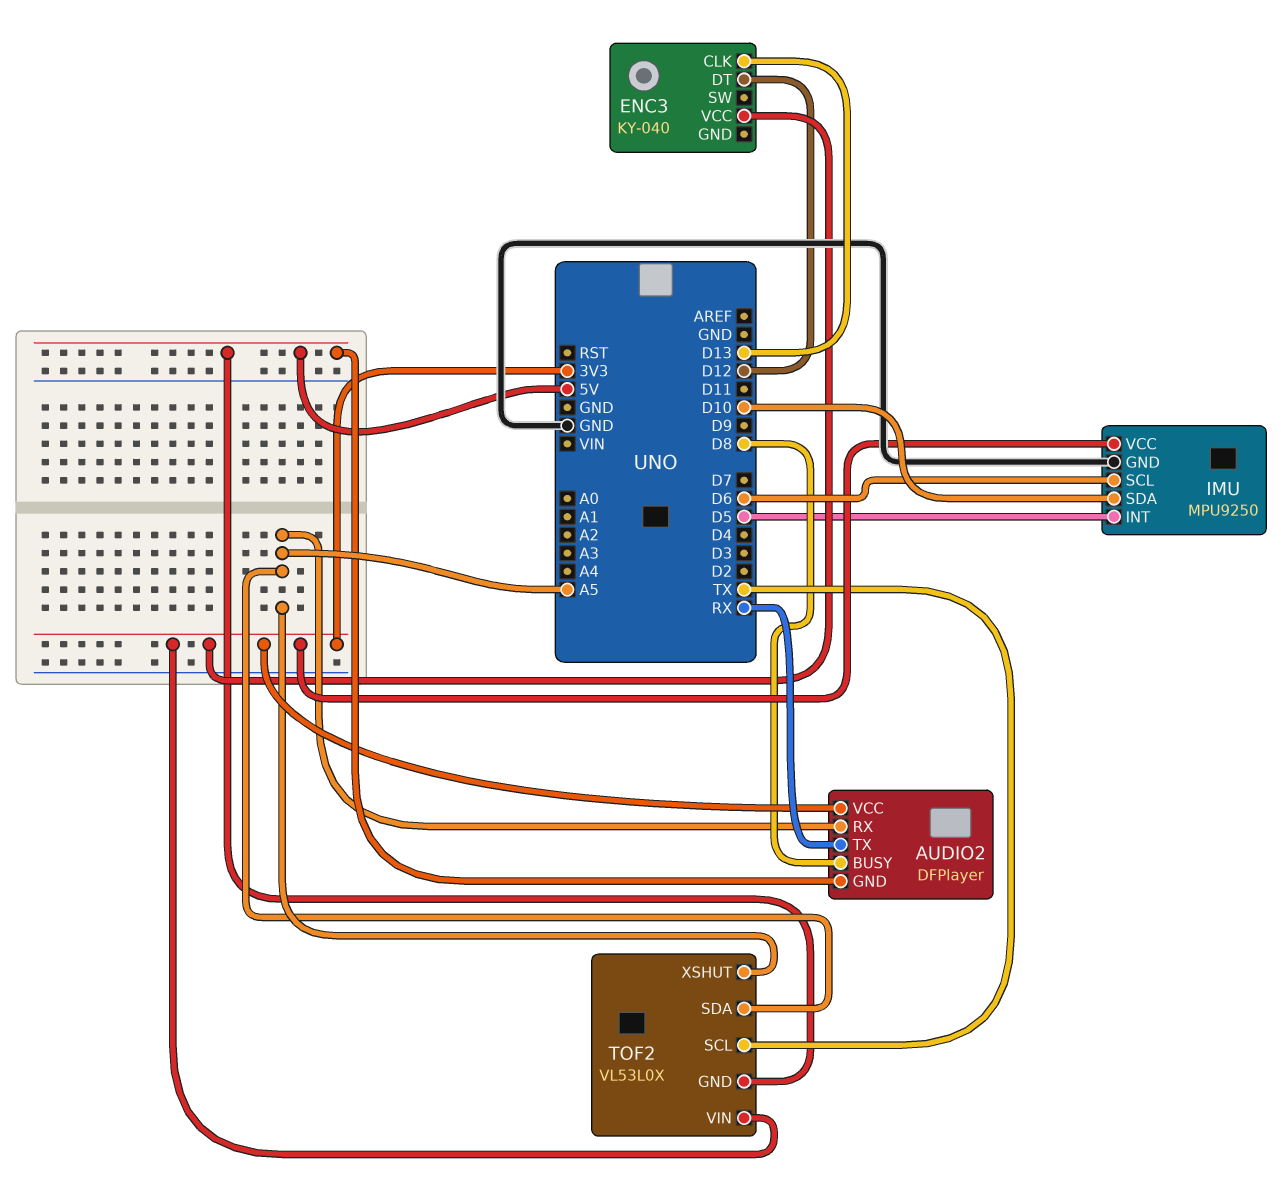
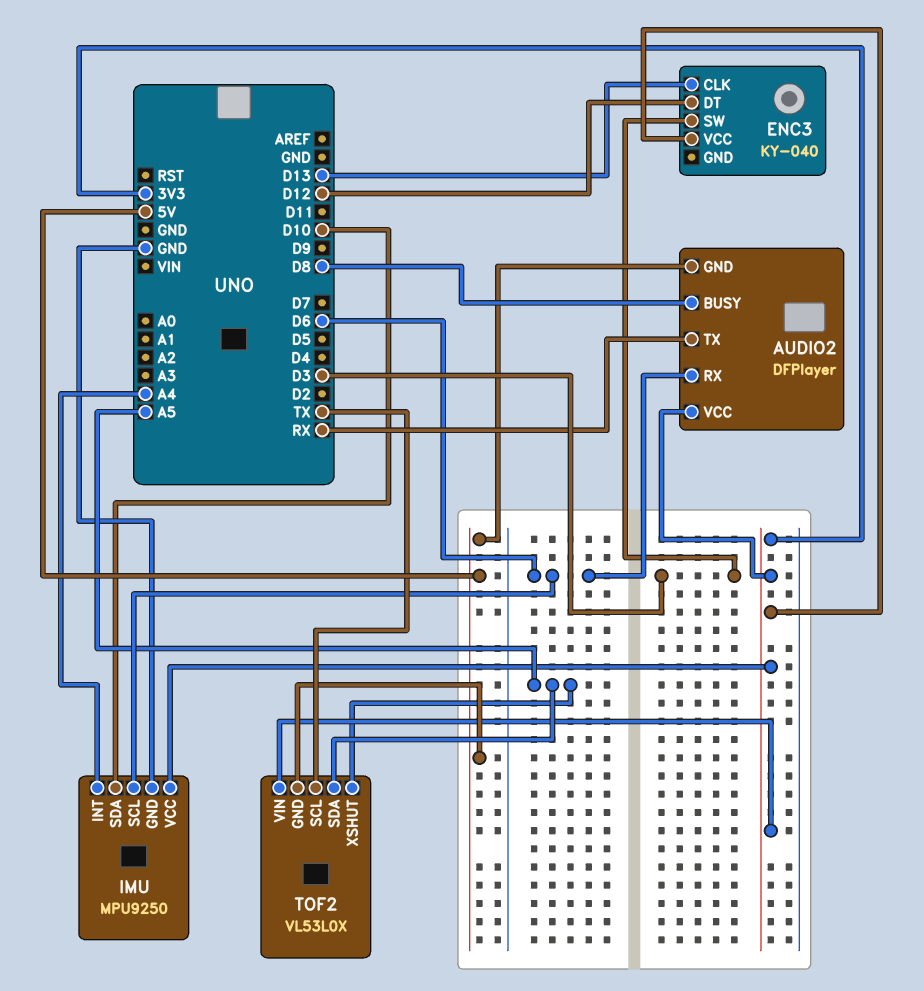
AUDIO2 pin RX: A5 -> D6
ENC3 pin SW: none -> D3
IMU pin INT: D5 -> A4

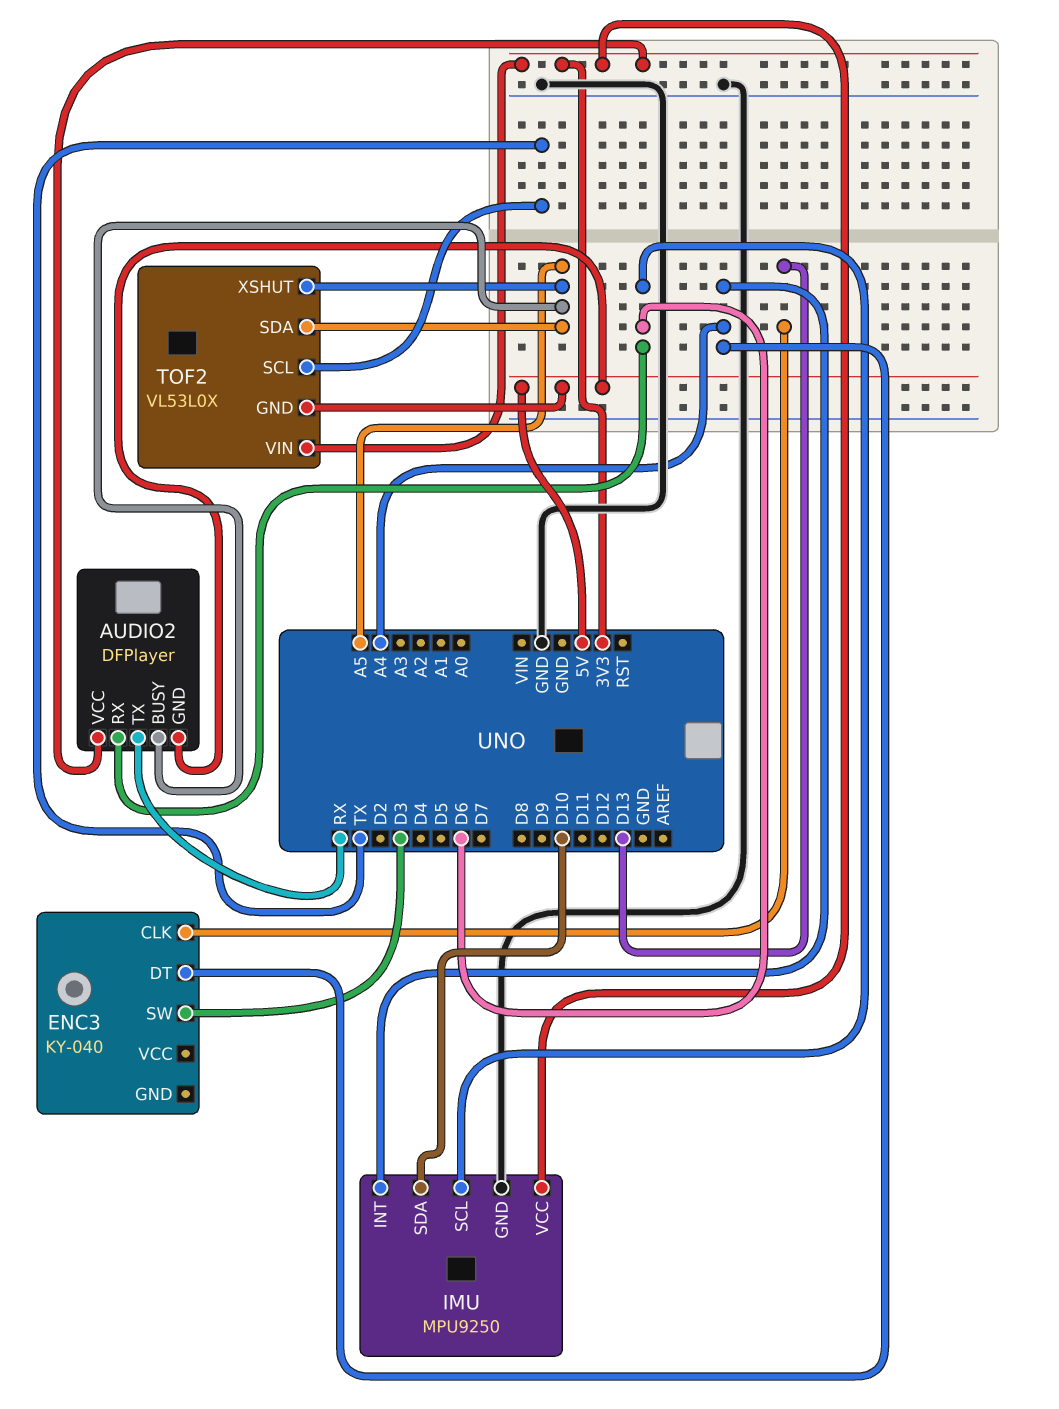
AUDIO2 pin BUSY: D8 -> A5
ENC3 pin DT: D12 -> A4
ENC3 pin VCC: 3V3 -> none

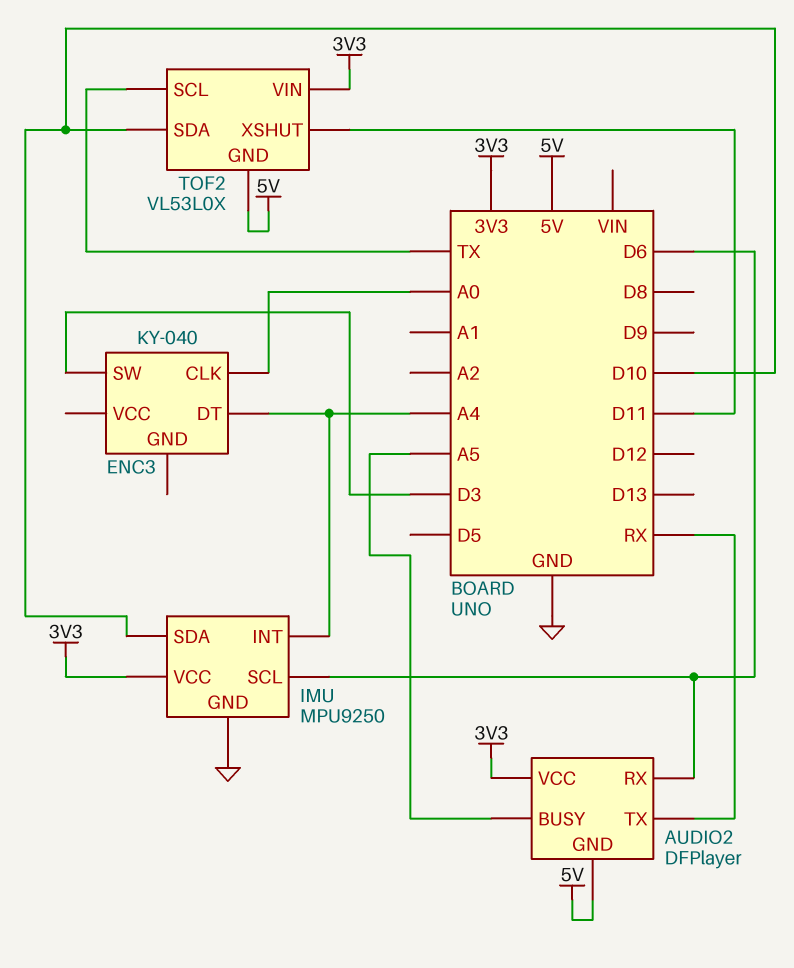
ENC3 pin CLK: D13 -> A0
TOF2 pin SDA: A5 -> D10
TOF2 pin XSHUT: A5 -> D11

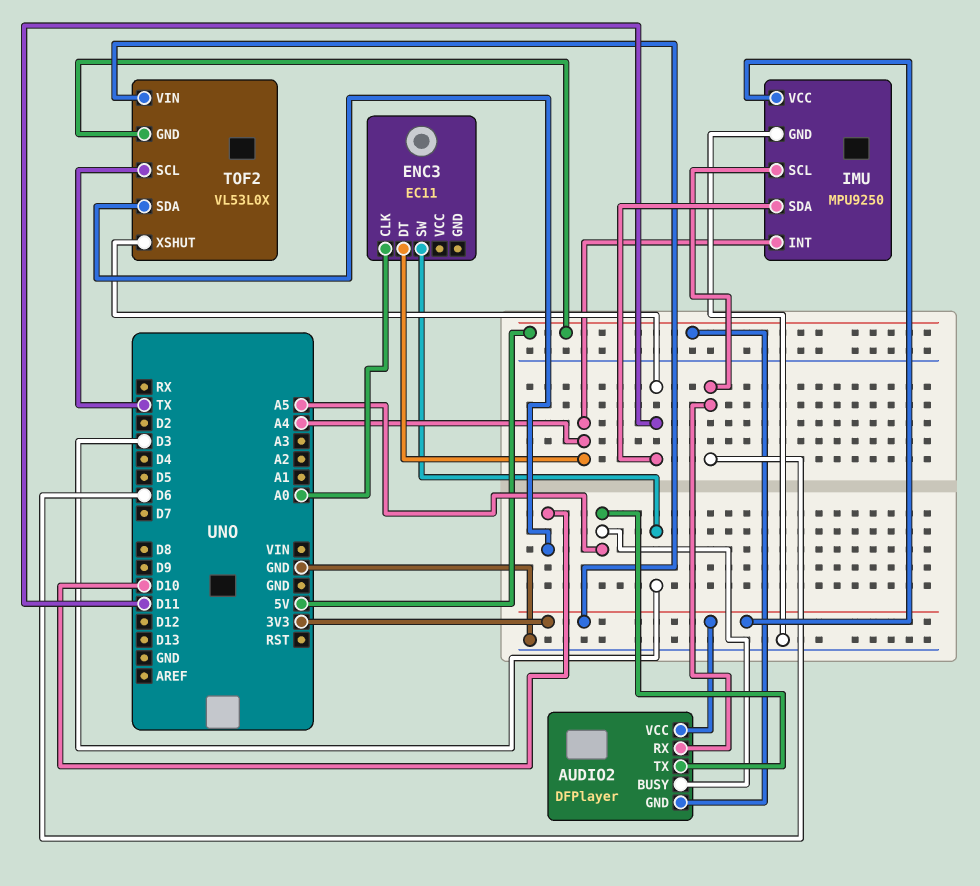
AUDIO2 pin TX: RX -> A5
ENC3: KY-040 -> EC11
IMU pin SDA: D10 -> D11

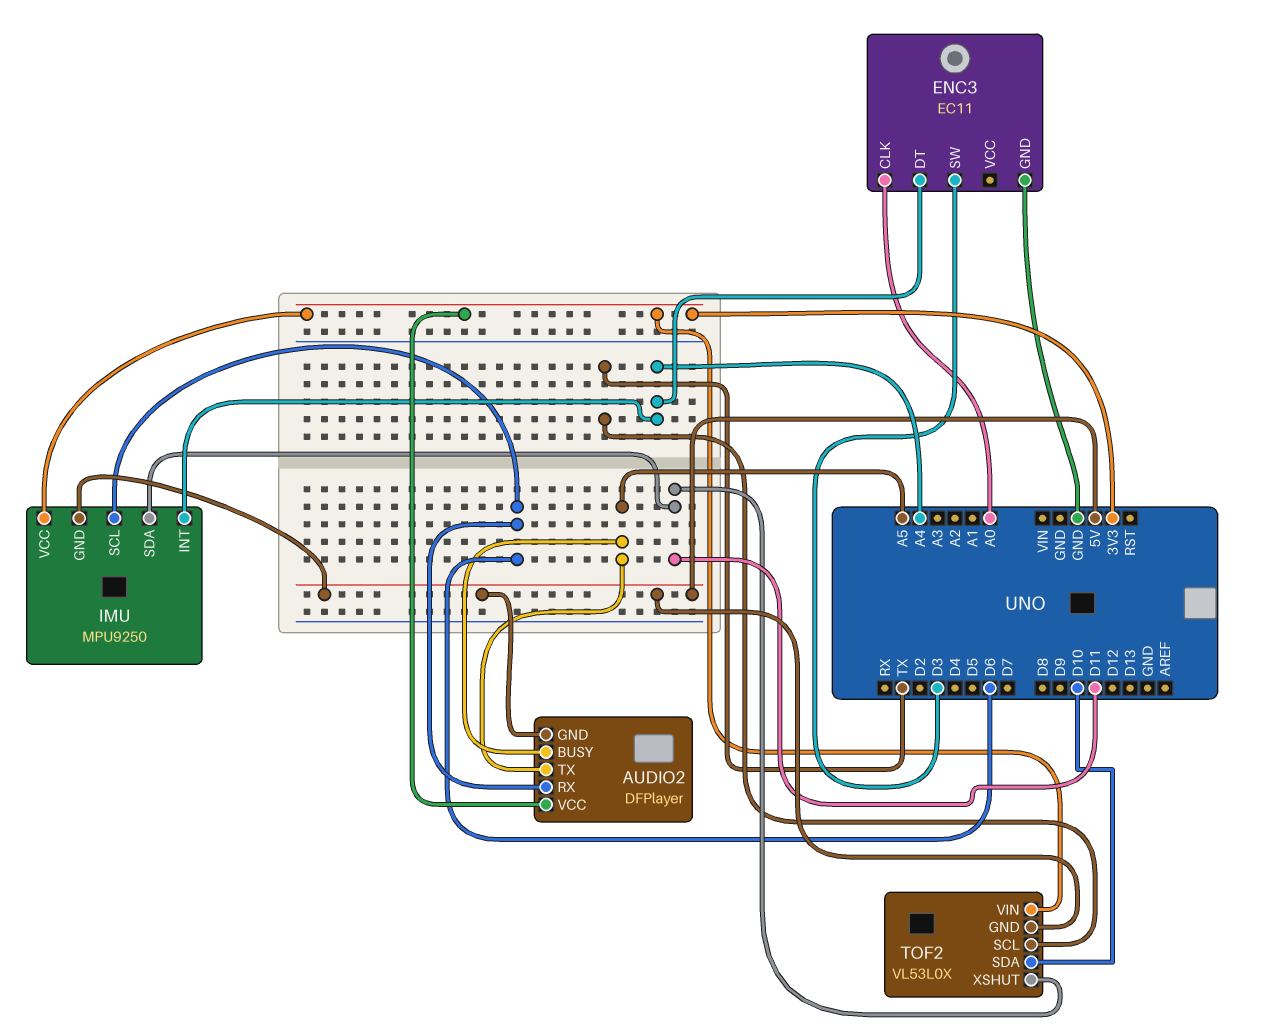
ENC3 pin GND: none -> GND
IMU pin GND: GND -> 5V

